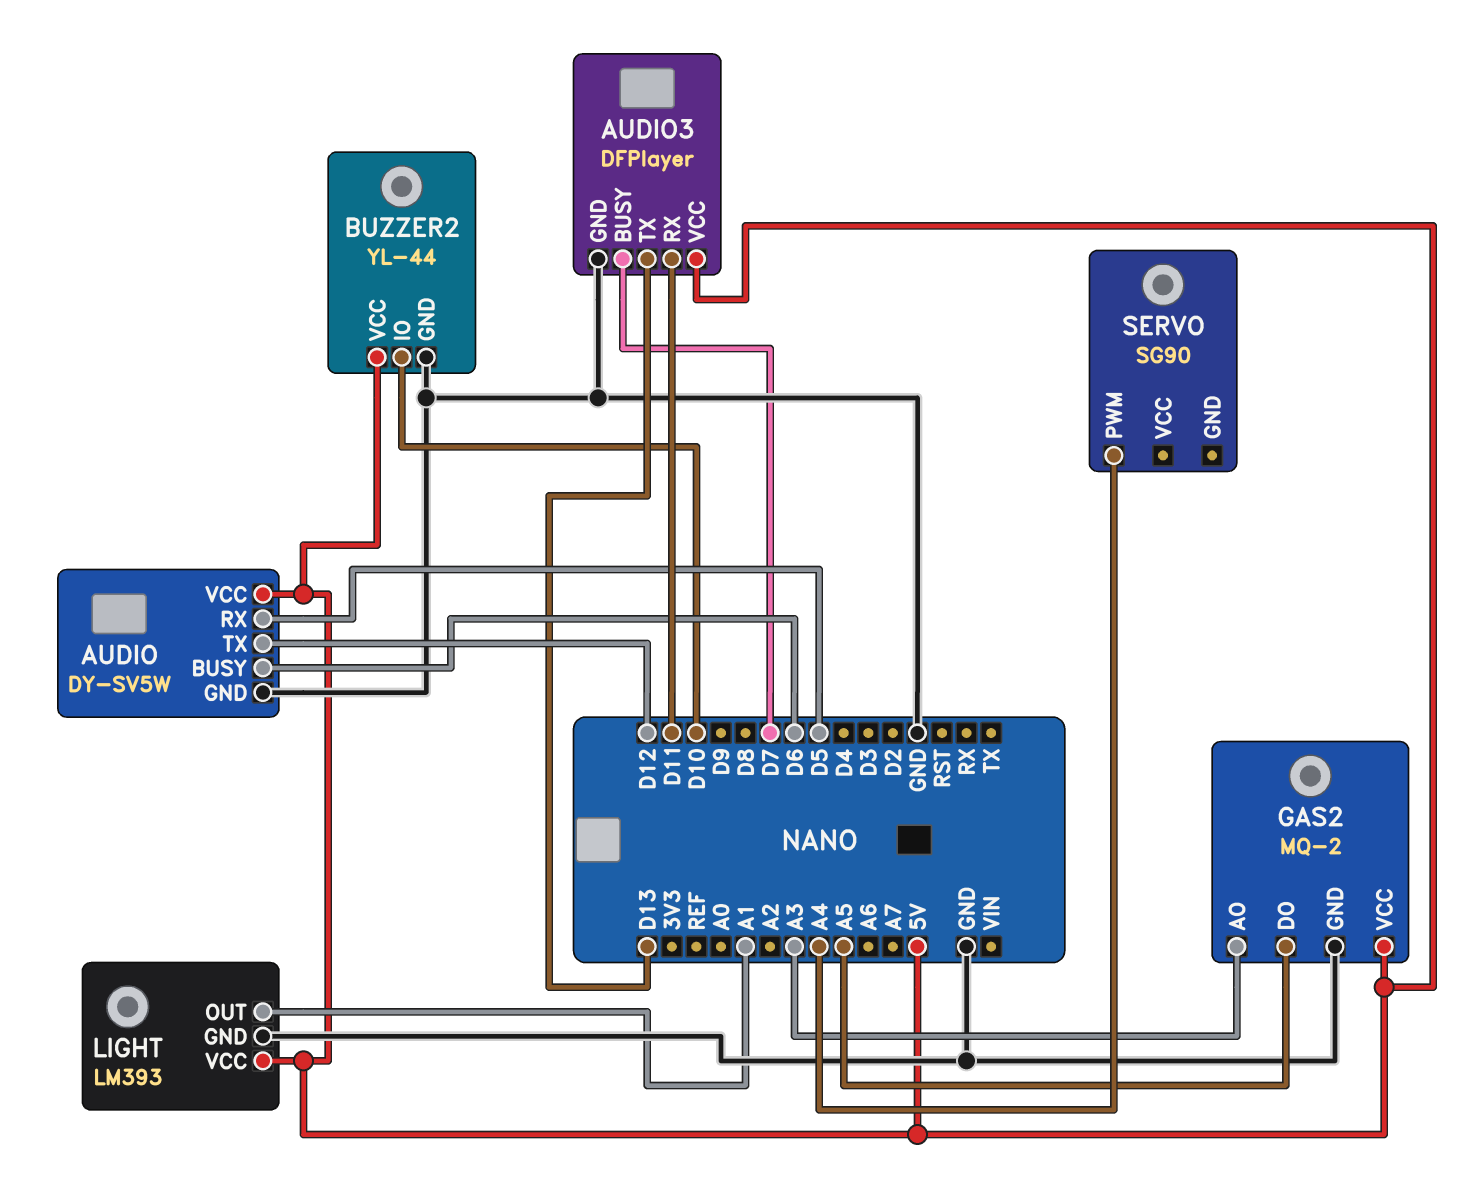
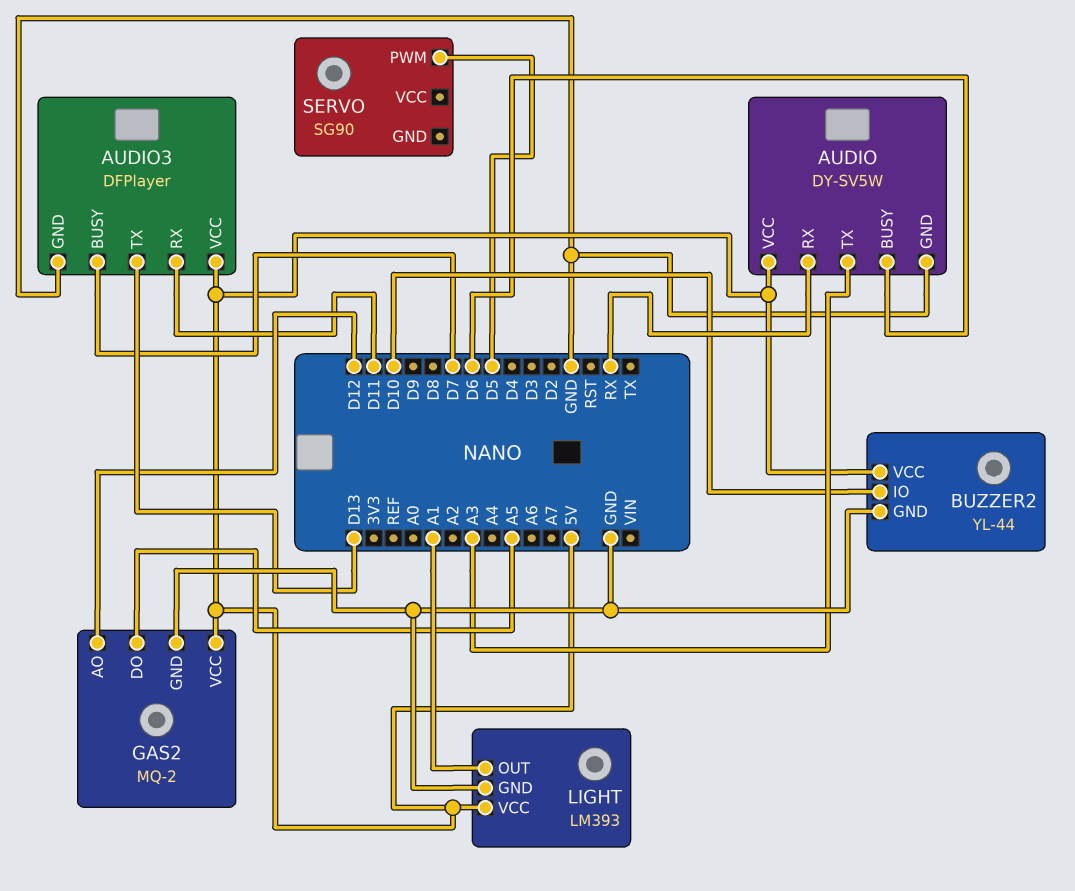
AUDIO pin RX: D5 -> RX
AUDIO pin TX: D12 -> A3
GAS2 pin AO: A3 -> D12
SERVO pin PWM: A4 -> D5

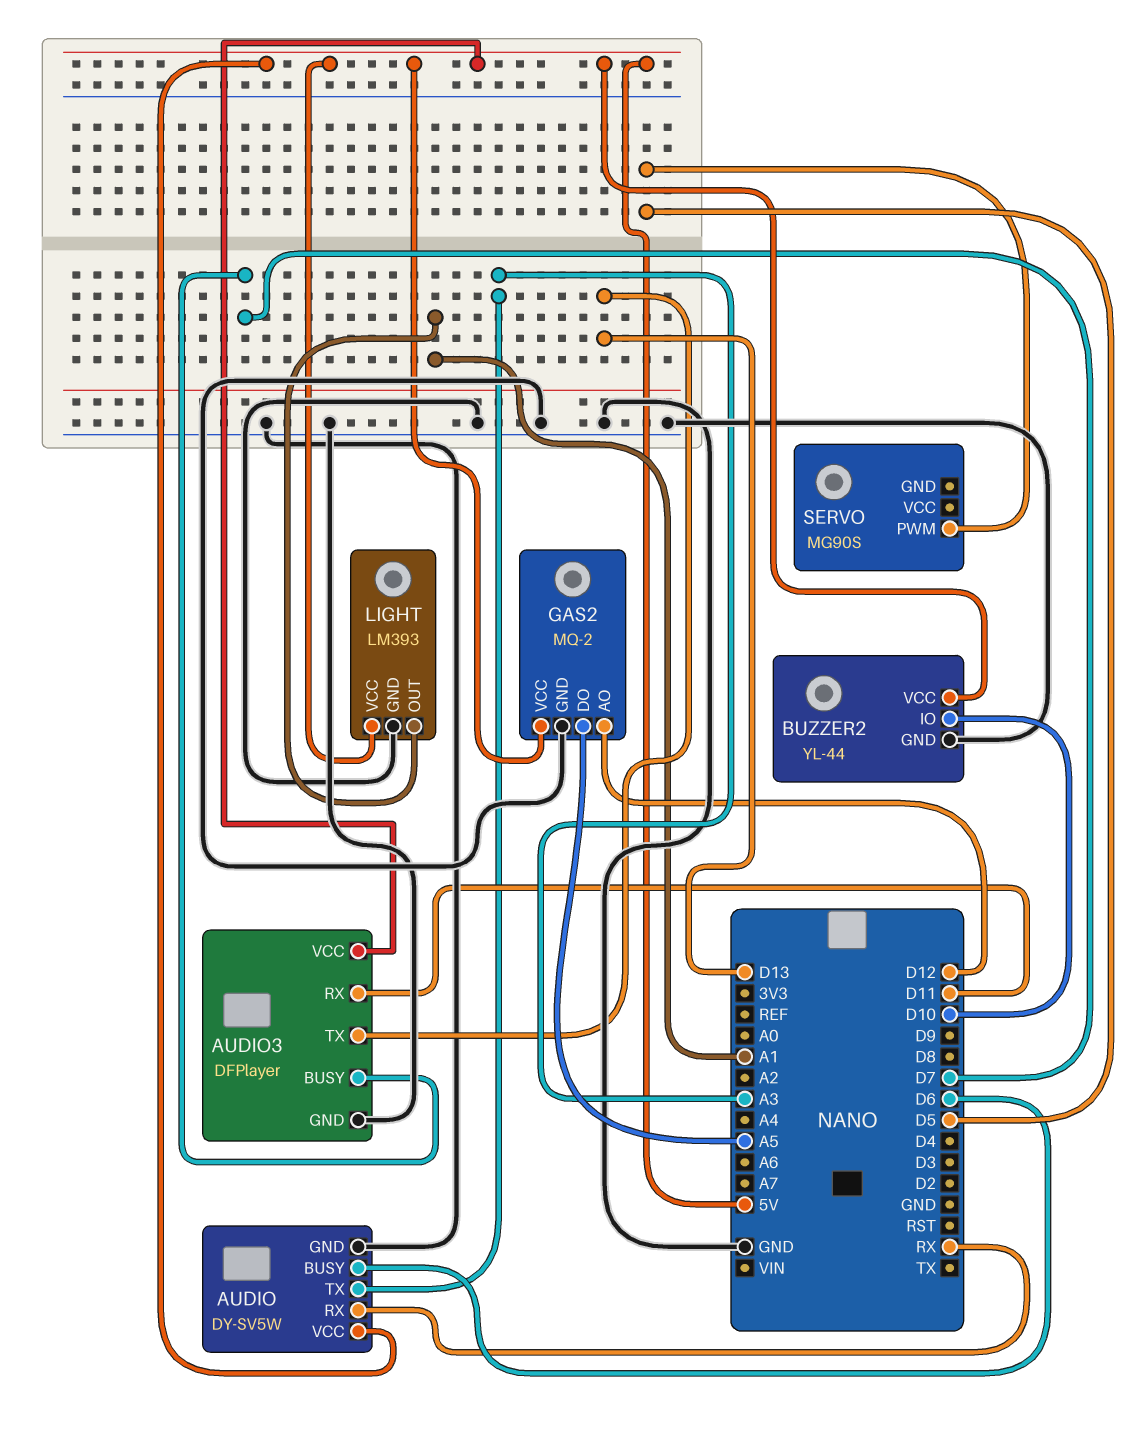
SERVO: SG90 -> MG90S

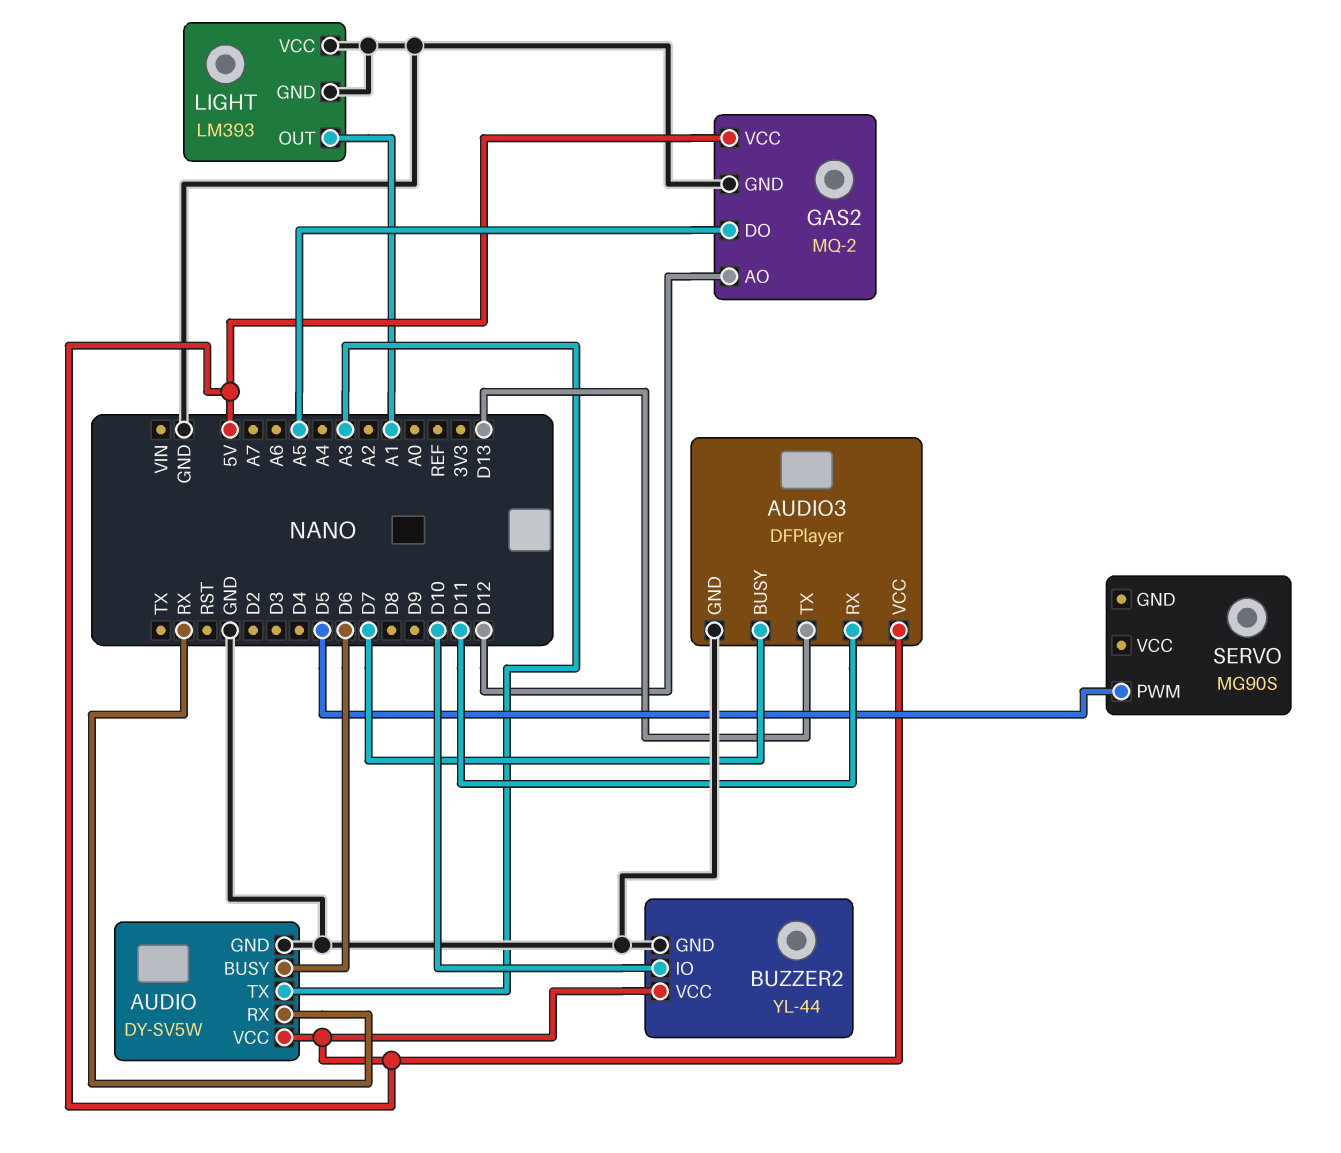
LIGHT pin VCC: 5V -> GND

